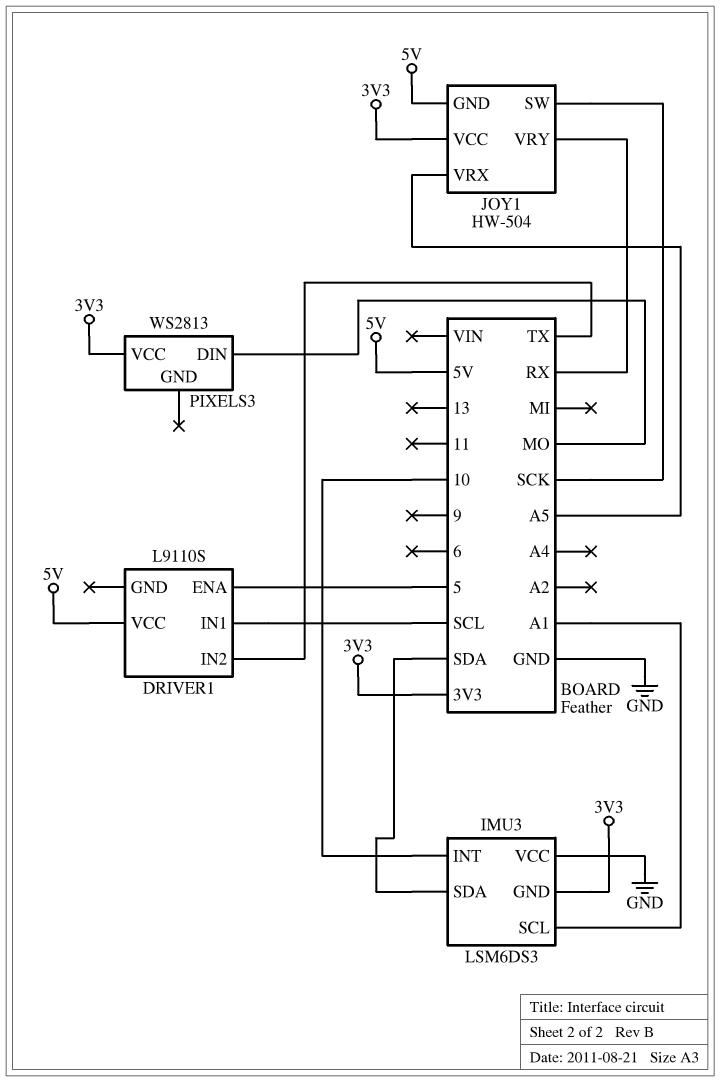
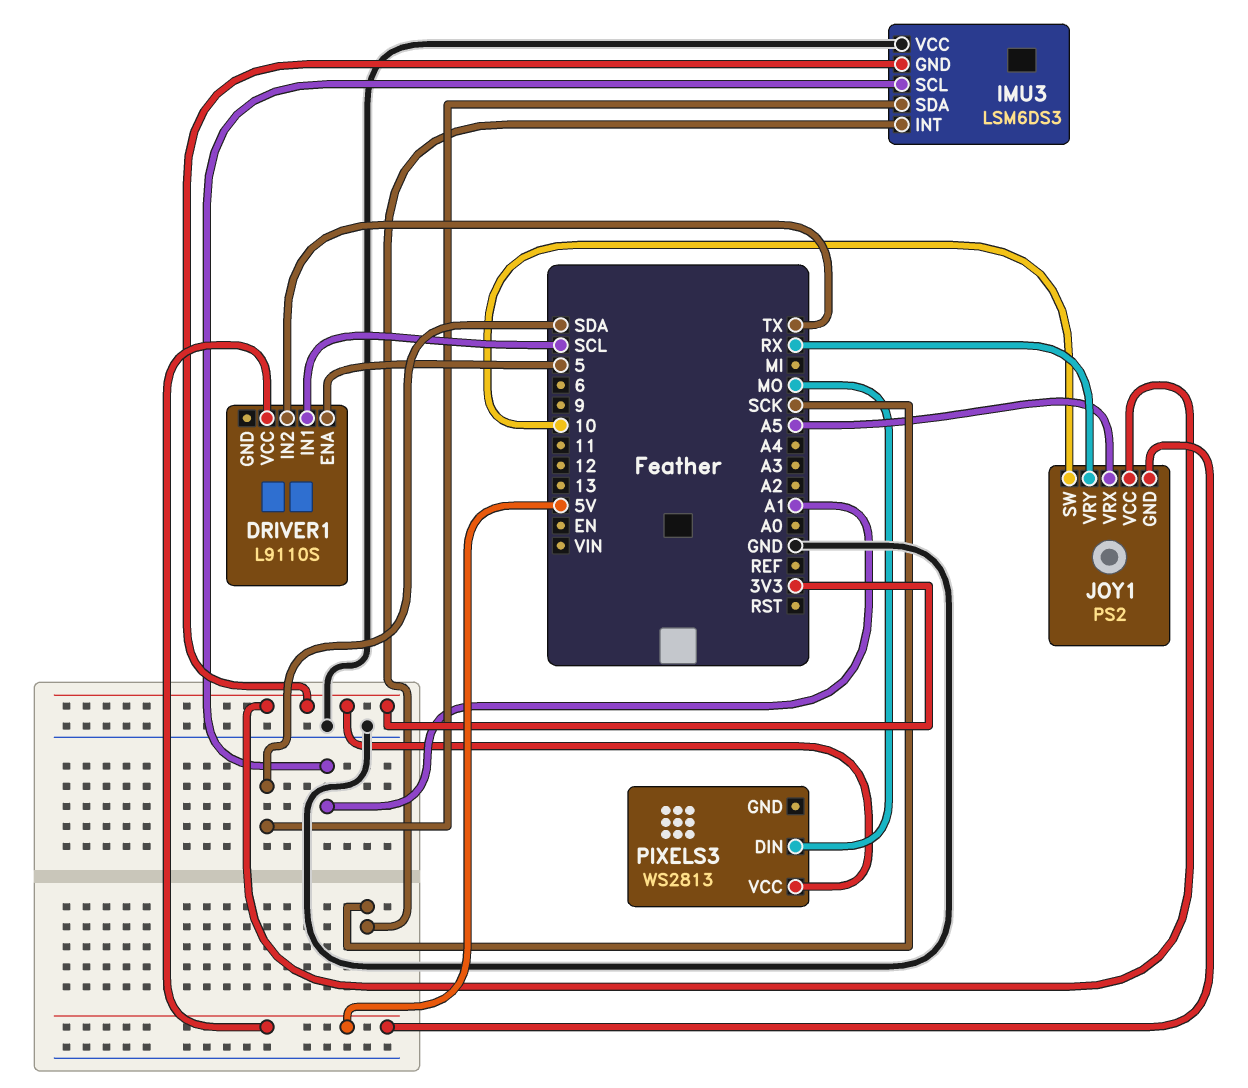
IMU3 pin INT: 10 -> SCK
JOY1: HW-504 -> PS2
JOY1 pin SW: SCK -> 10

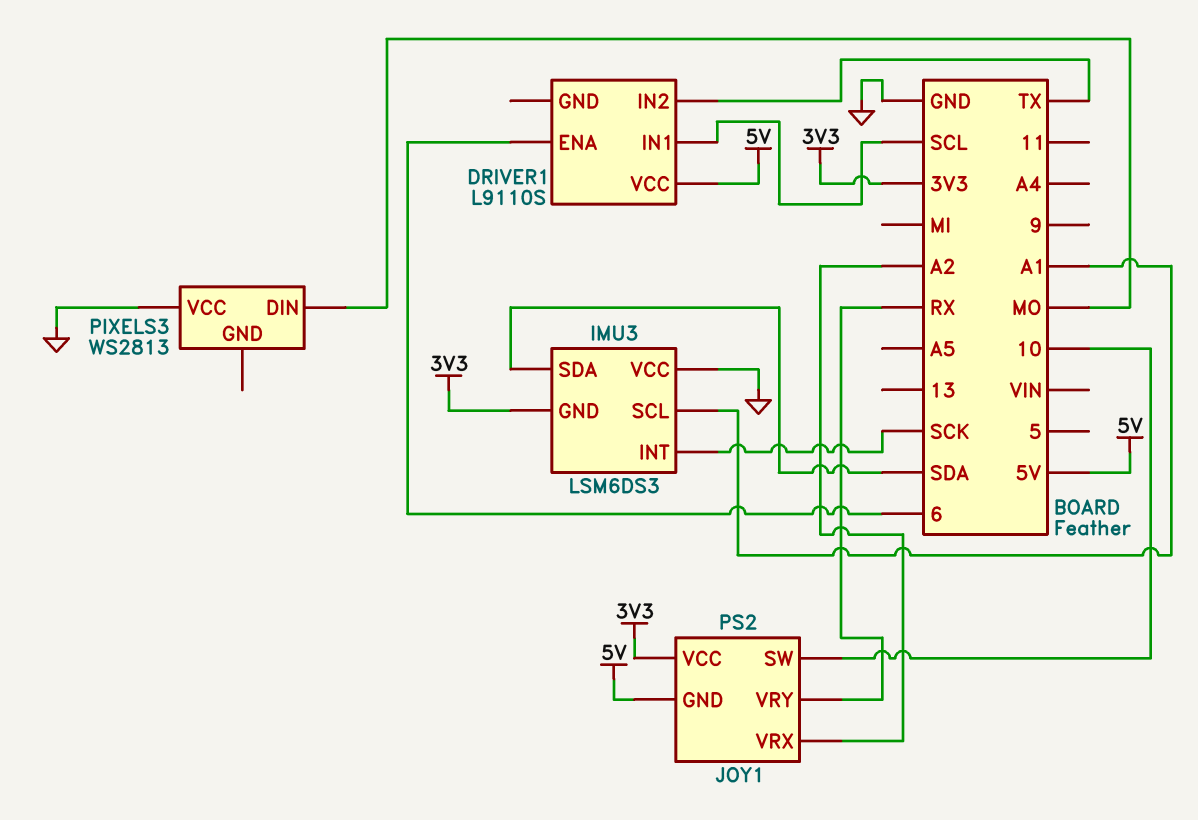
DRIVER1 pin ENA: 5 -> 6
JOY1 pin VRX: A5 -> A2
PIXELS3 pin VCC: 3V3 -> GND

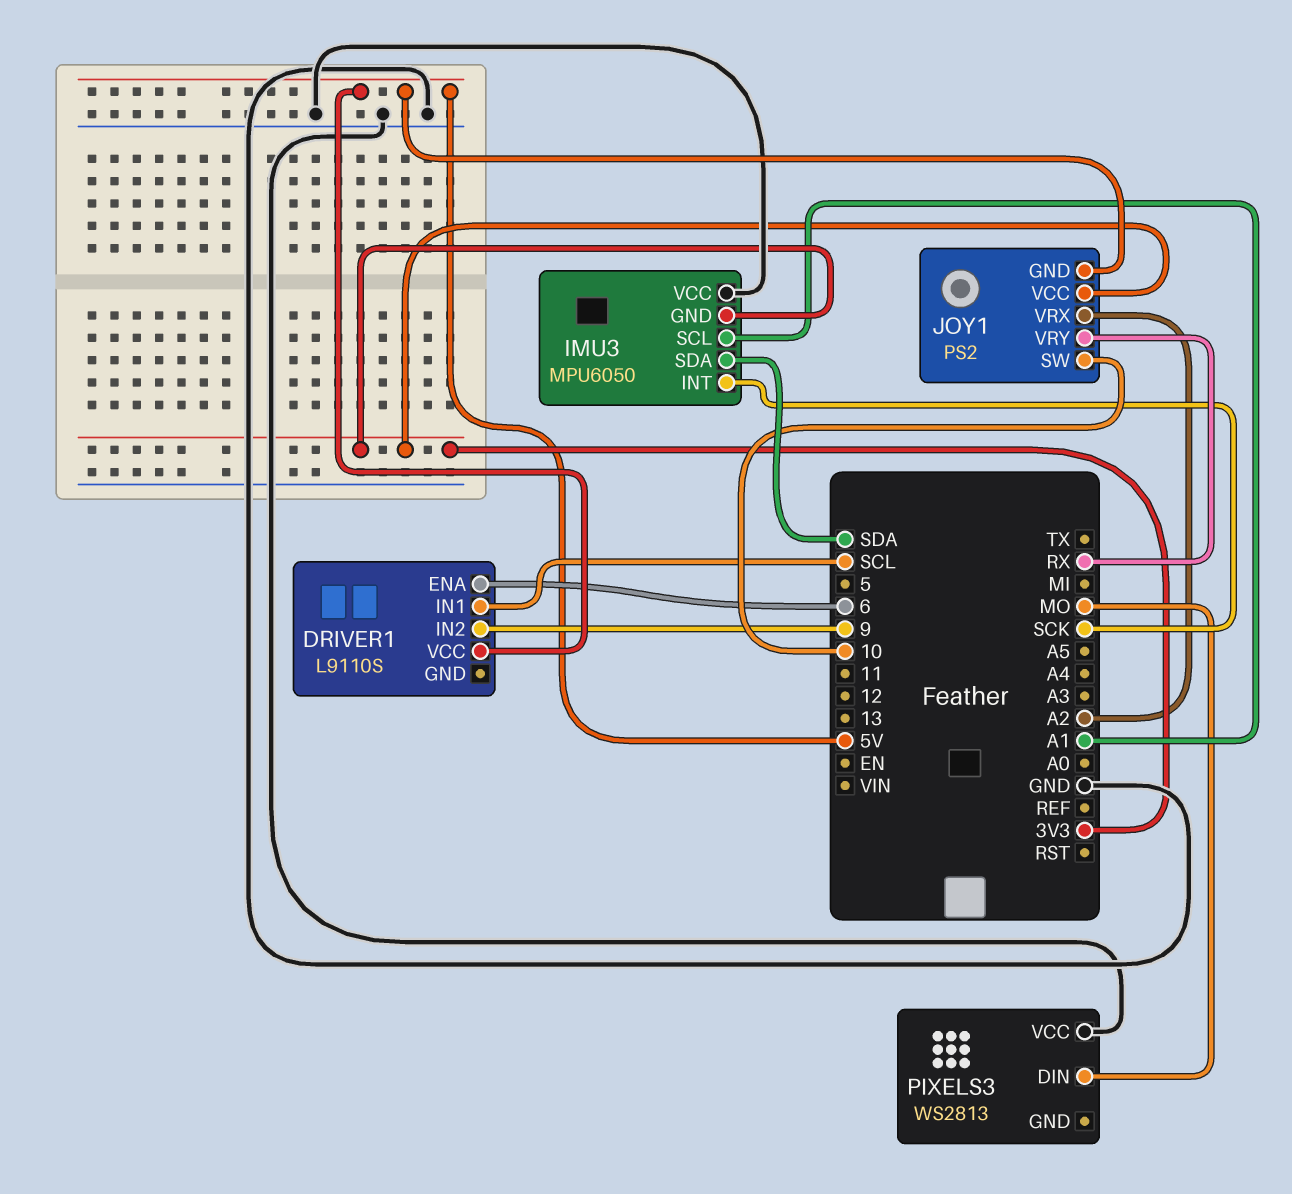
DRIVER1 pin IN2: TX -> 9
IMU3: LSM6DS3 -> MPU6050

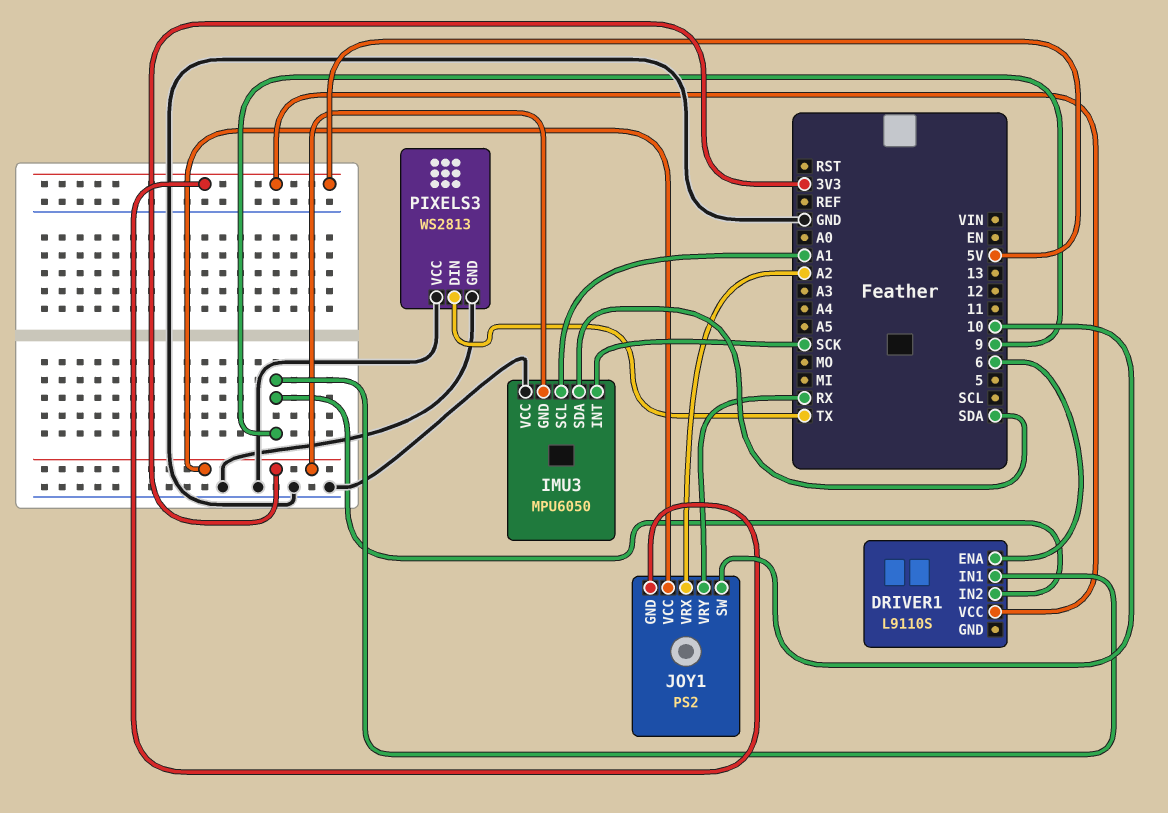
DRIVER1 pin IN1: SCL -> 9
PIXELS3 pin DIN: MO -> TX
PIXELS3 pin GND: none -> GND

